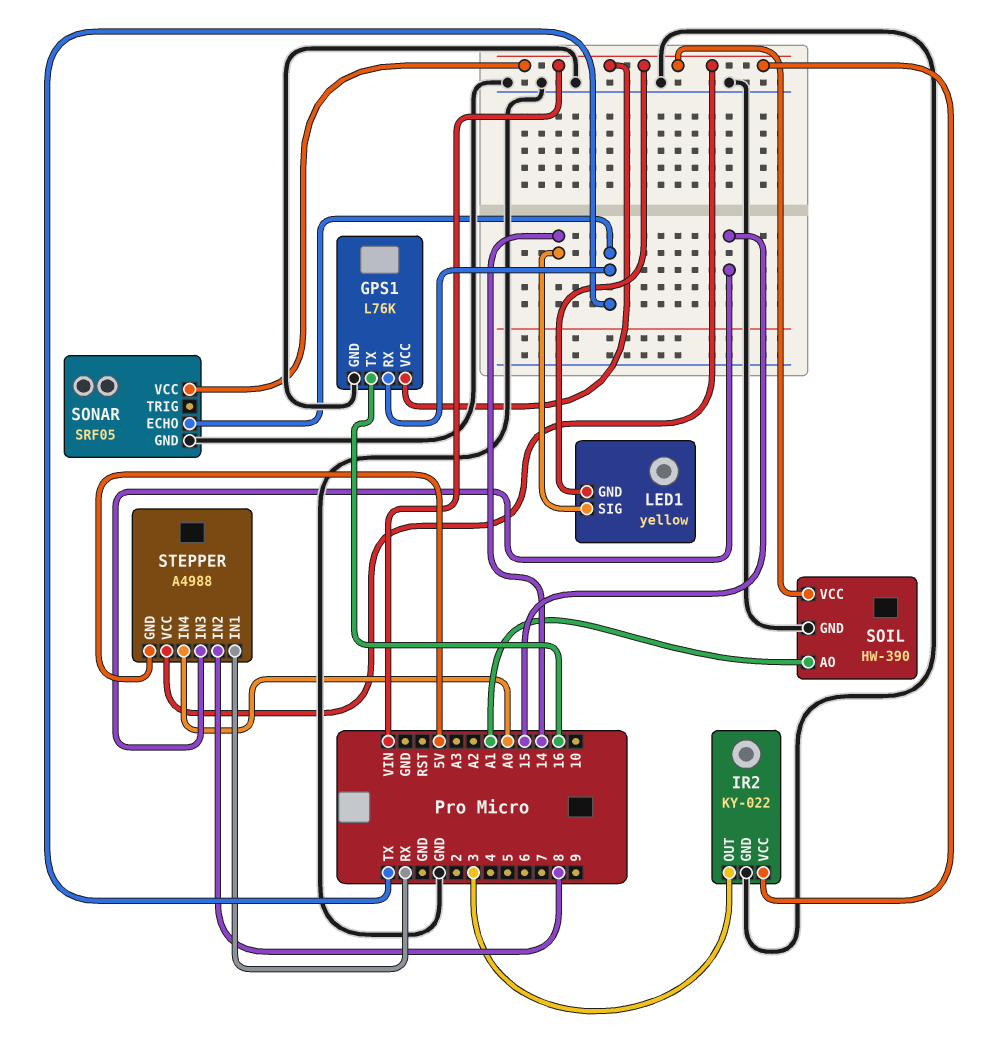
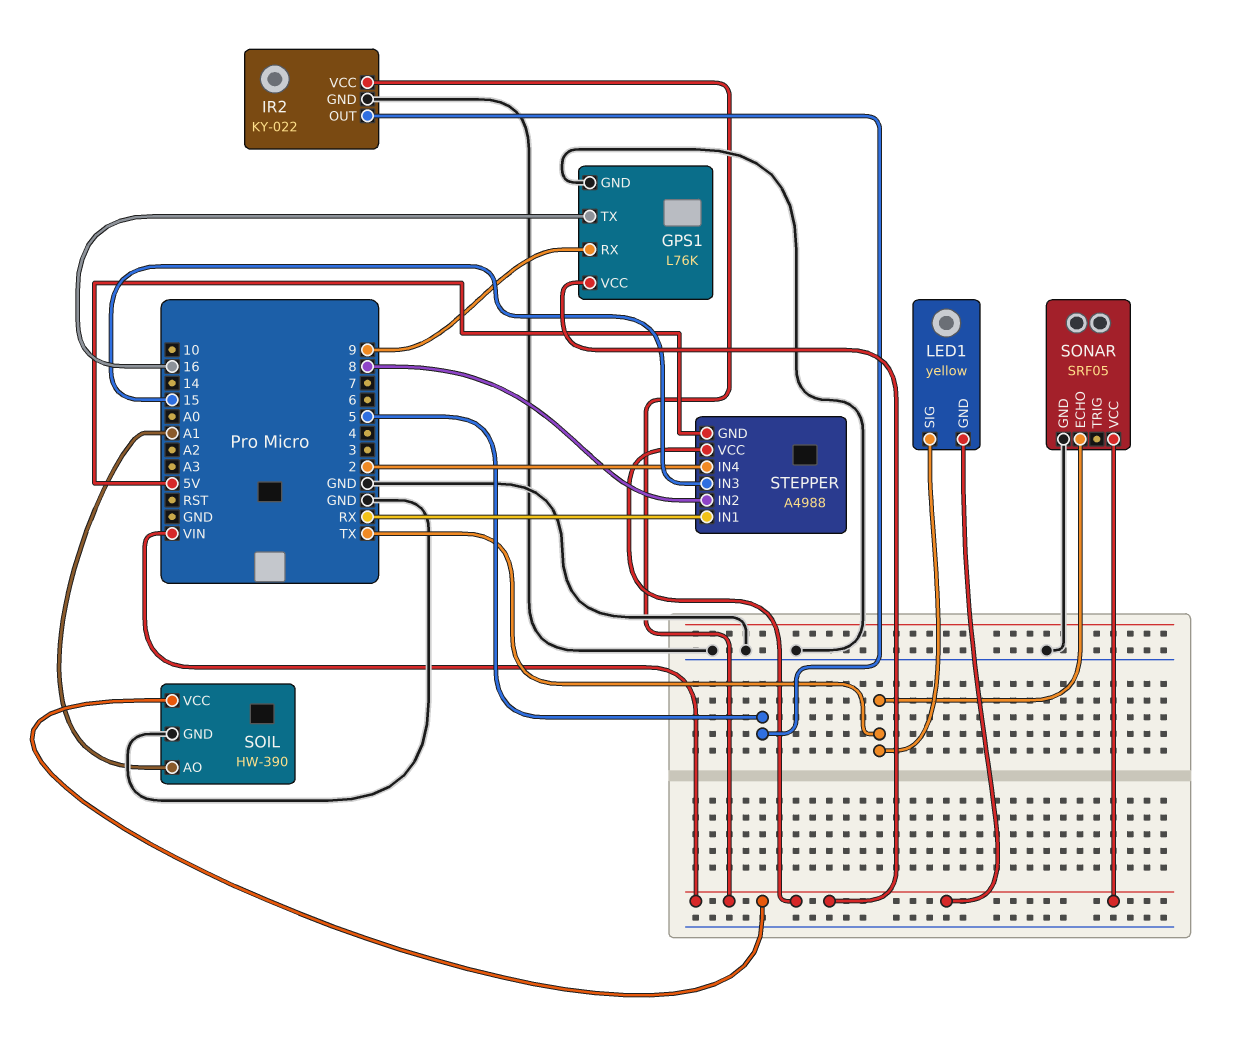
GPS1 pin RX: TX -> 9
IR2 pin OUT: 3 -> 5
LED1 pin SIG: 14 -> TX
STEPPER pin IN4: A0 -> 2

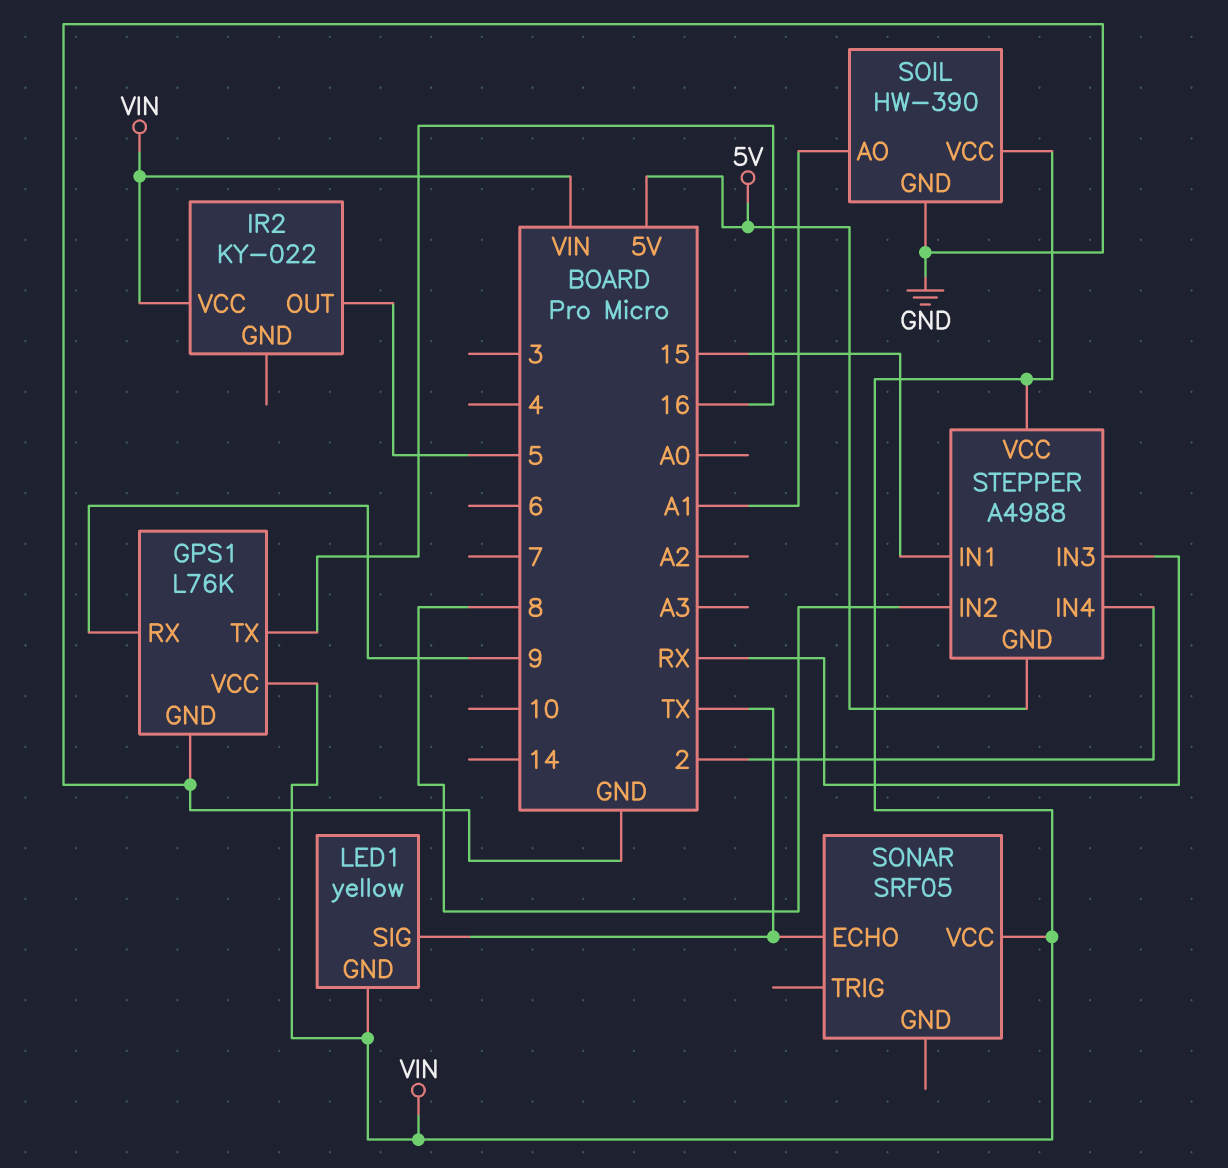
IR2 pin GND: GND -> none
SONAR pin GND: GND -> none
STEPPER pin IN1: RX -> 15
STEPPER pin IN3: 15 -> RX

